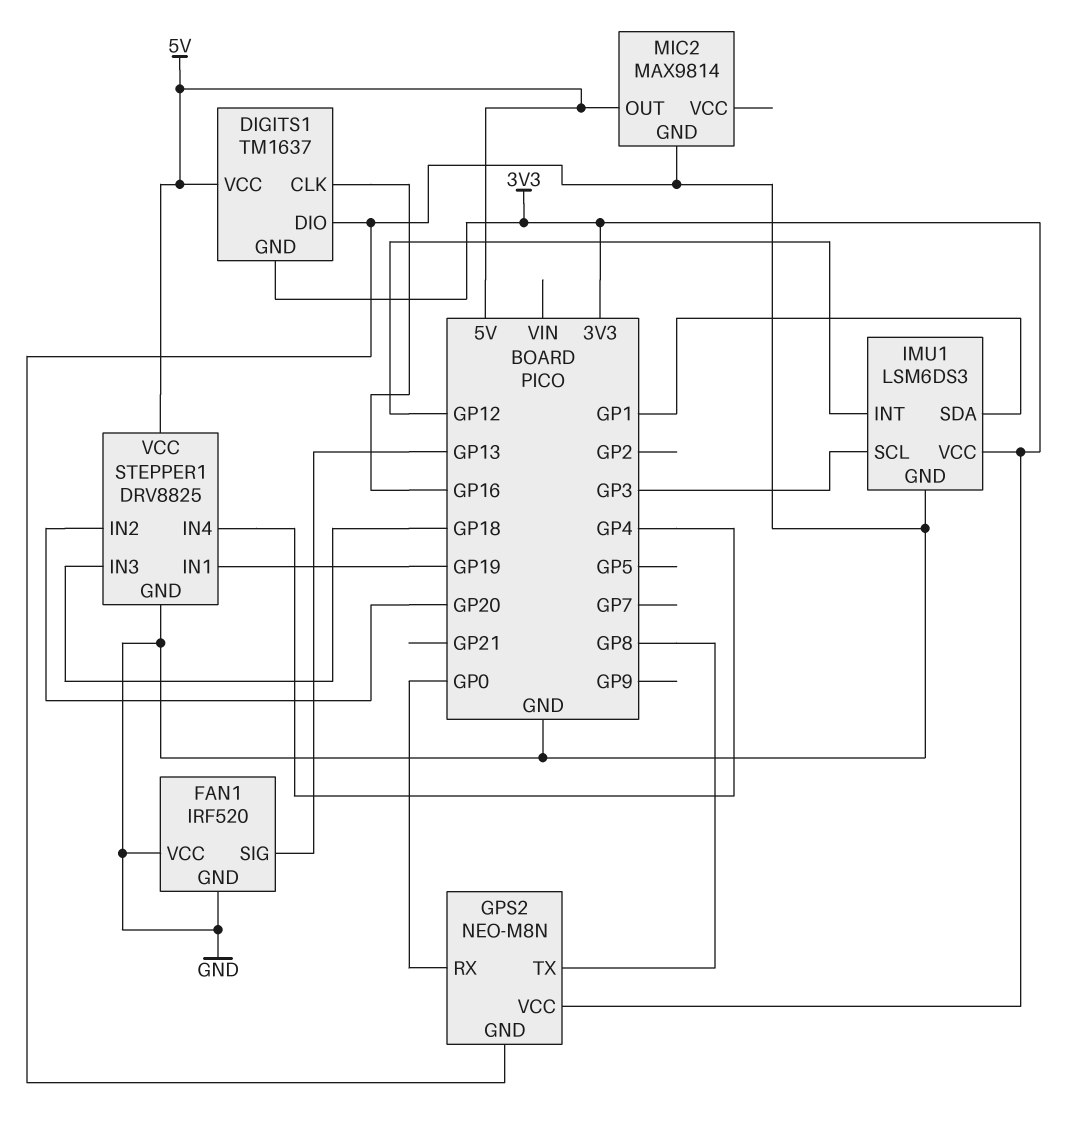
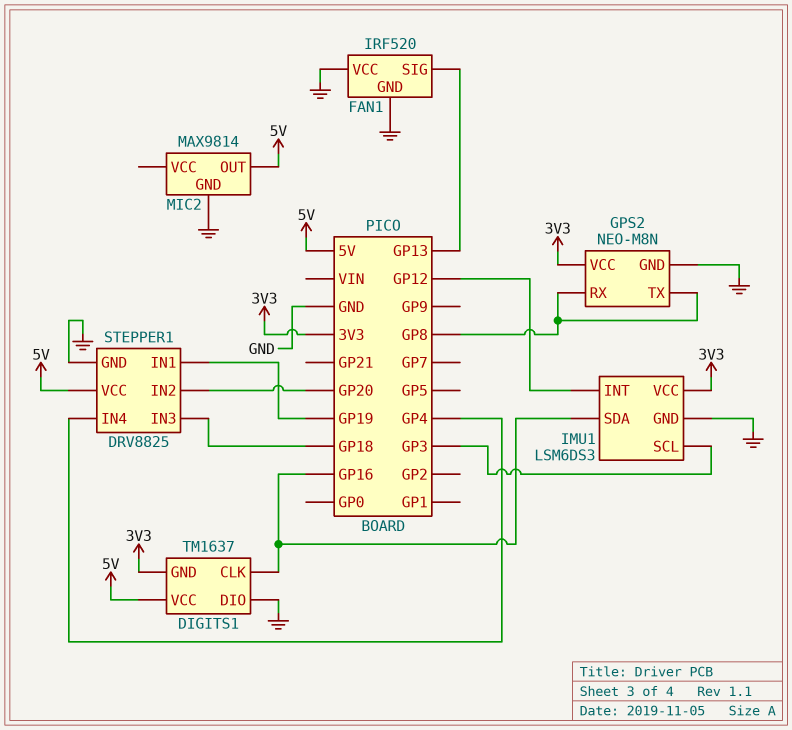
GPS2 pin RX: GP0 -> GP8
IMU1 pin SDA: GP1 -> GP16

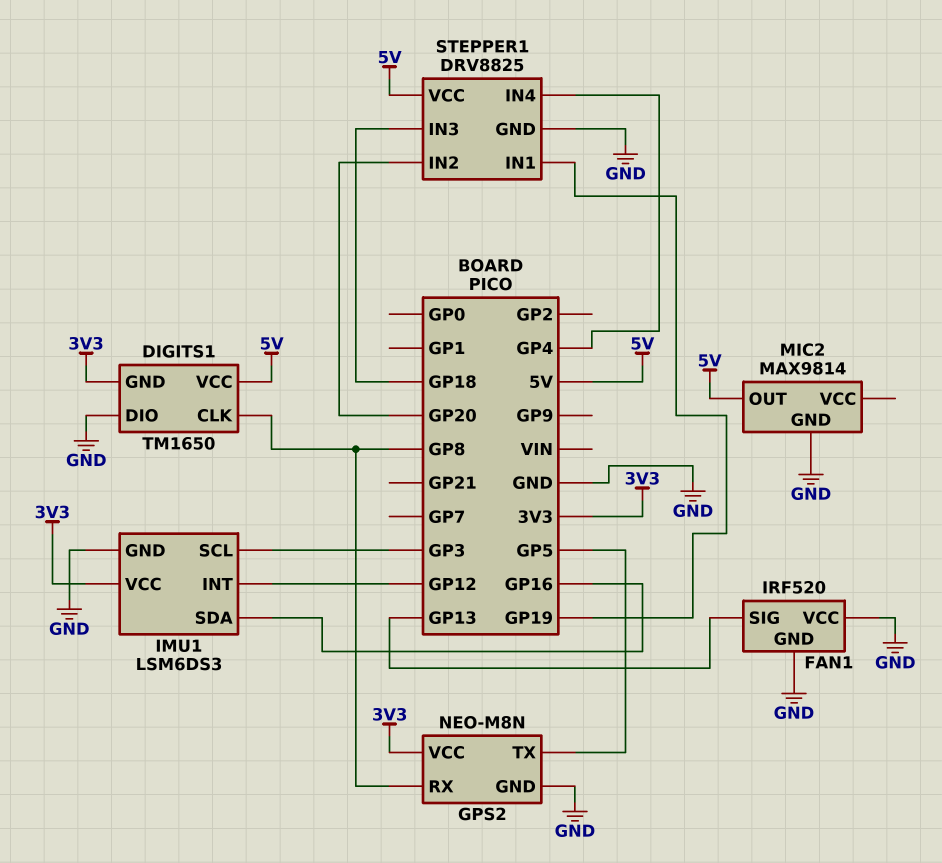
DIGITS1: TM1637 -> TM1650
DIGITS1 pin CLK: GP16 -> GP8
GPS2 pin TX: GP8 -> GP5

